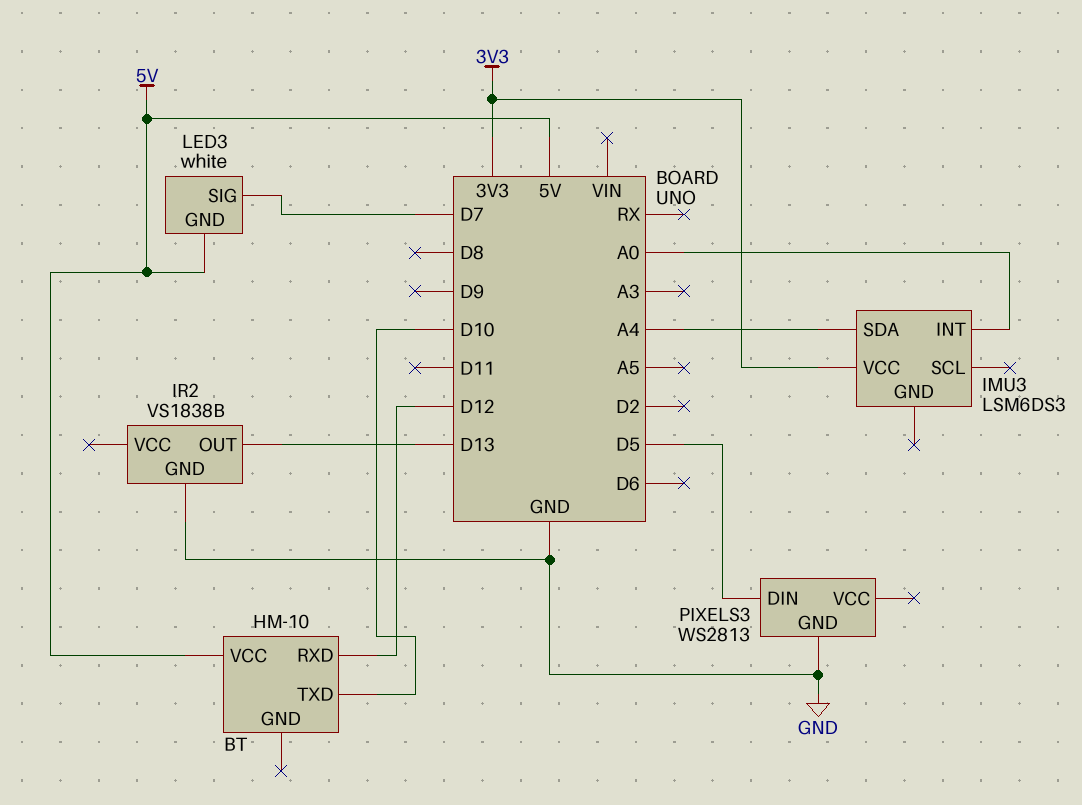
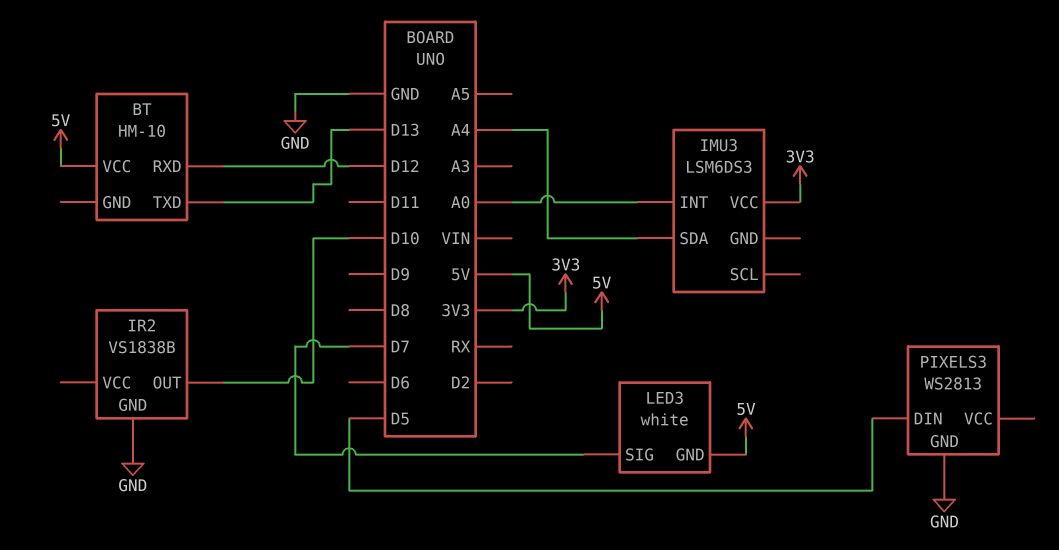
BT pin TXD: D10 -> D13
IR2 pin OUT: D13 -> D10

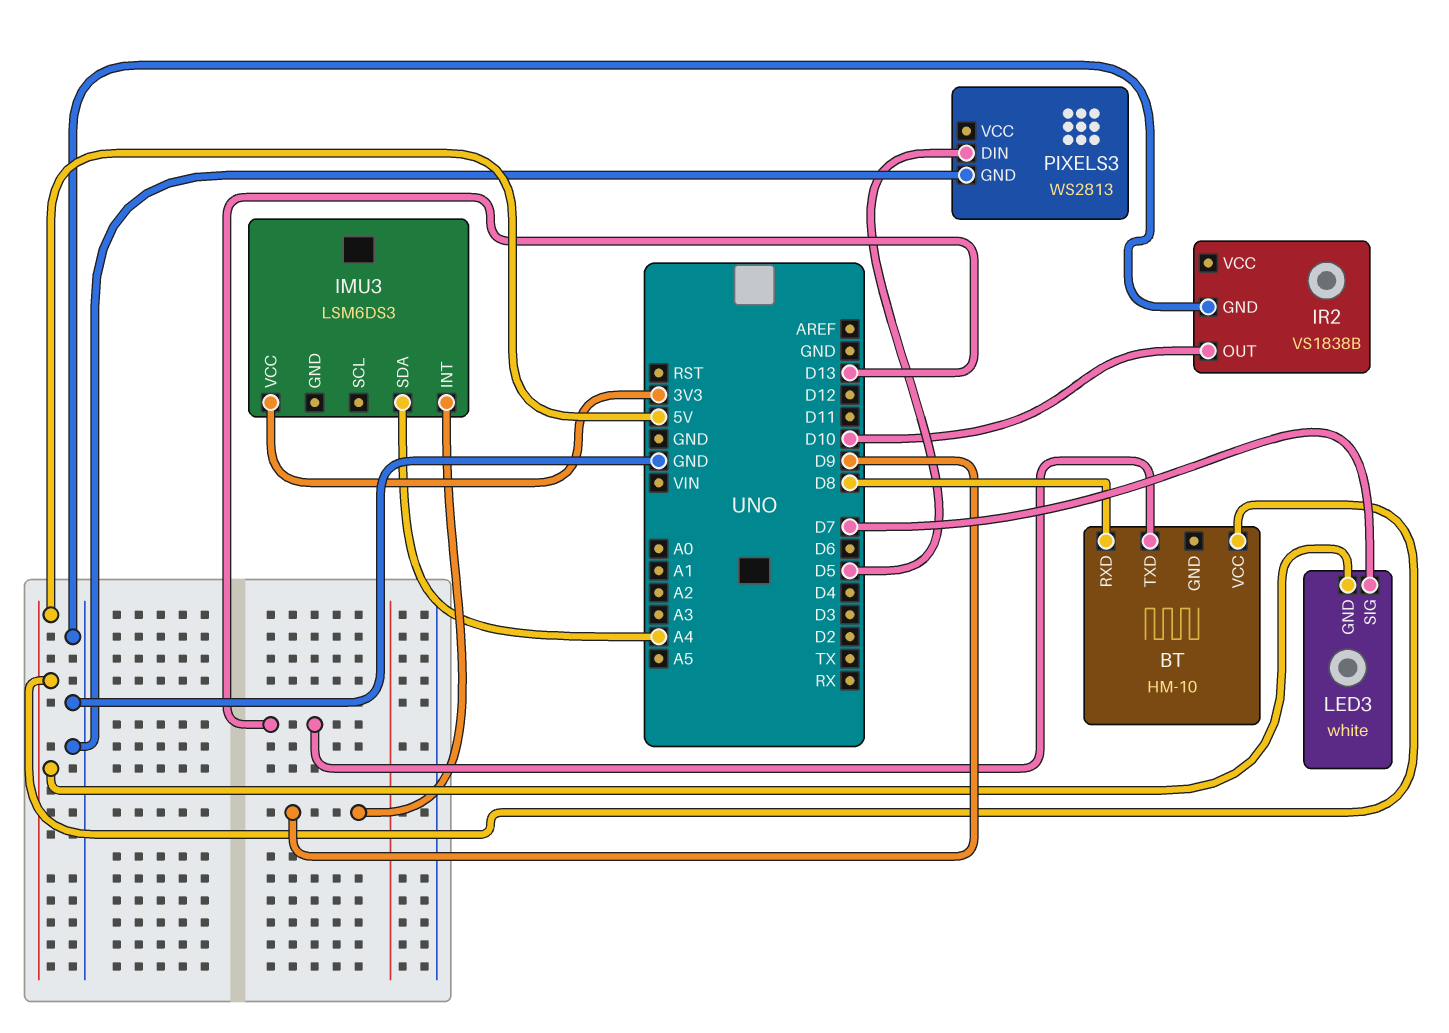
BT pin RXD: D12 -> D8
IMU3 pin INT: A0 -> D9

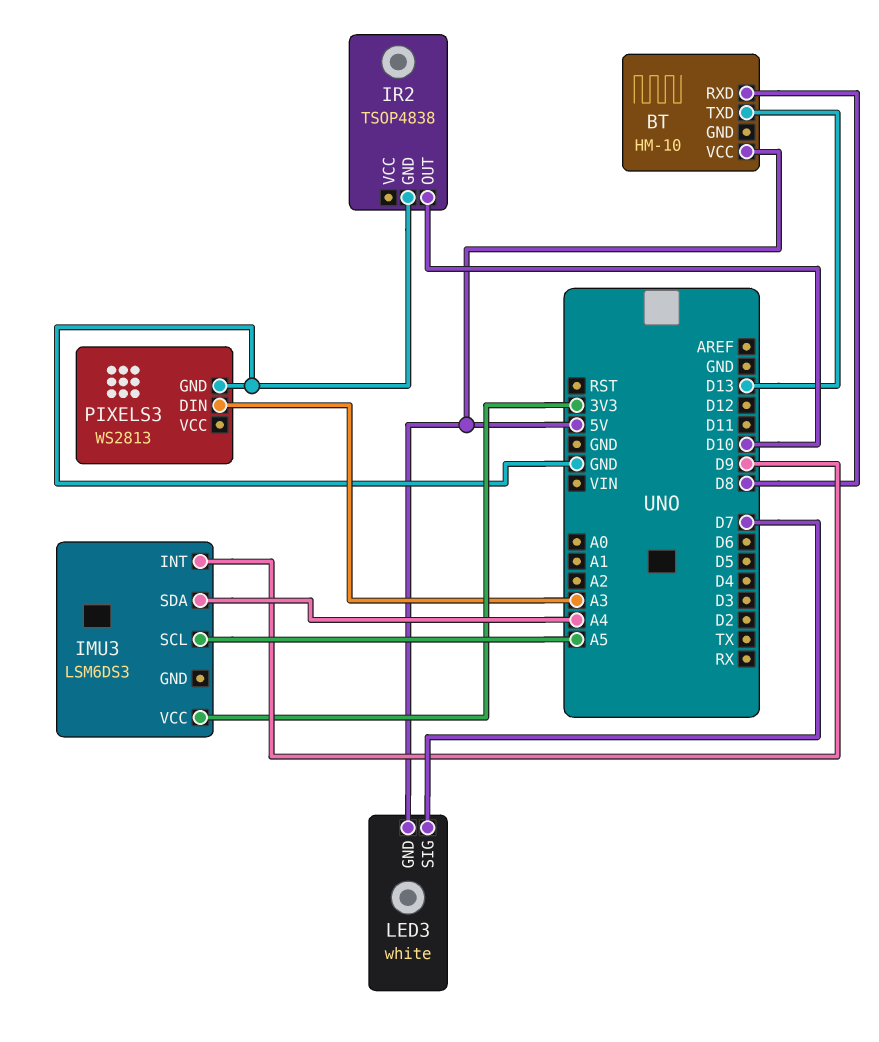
IMU3 pin SCL: none -> A5
IR2: VS1838B -> TSOP4838
PIXELS3 pin DIN: D5 -> A3

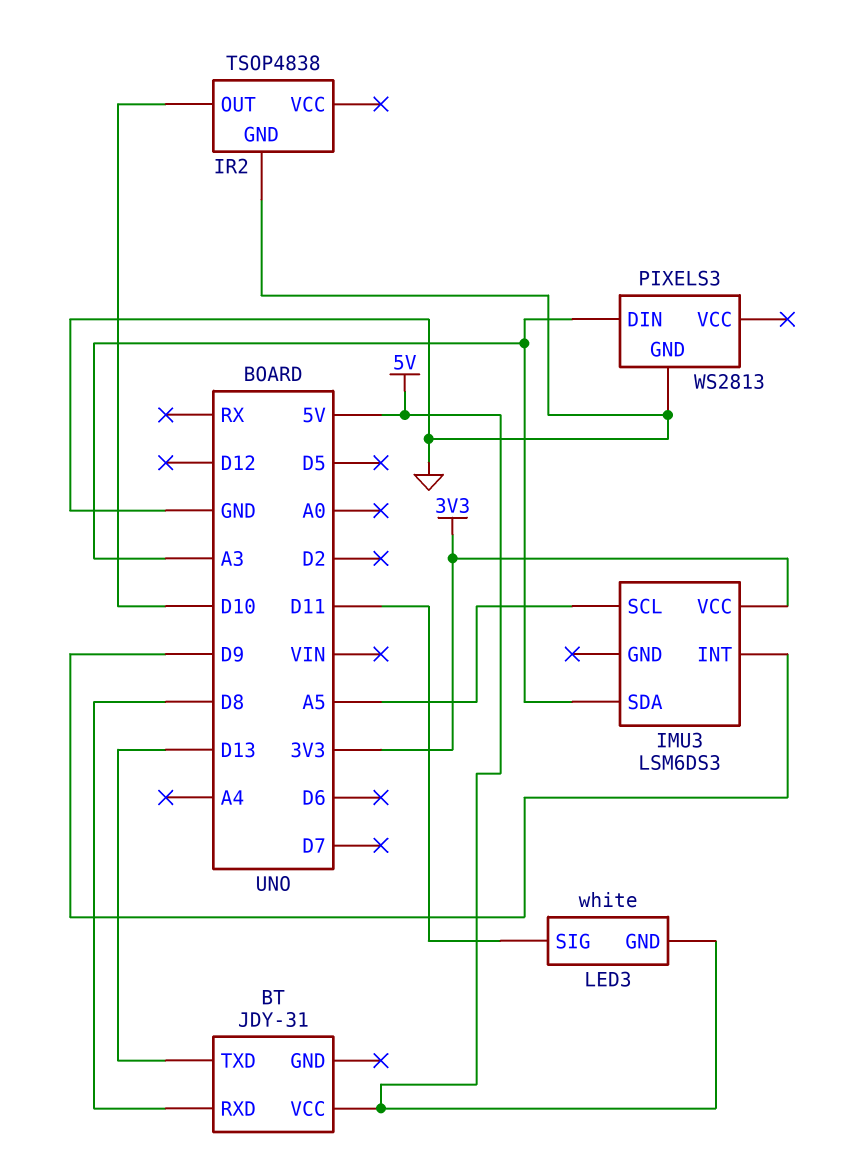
BT: HM-10 -> JDY-31
IMU3 pin SDA: A4 -> A3
LED3 pin SIG: D7 -> D11

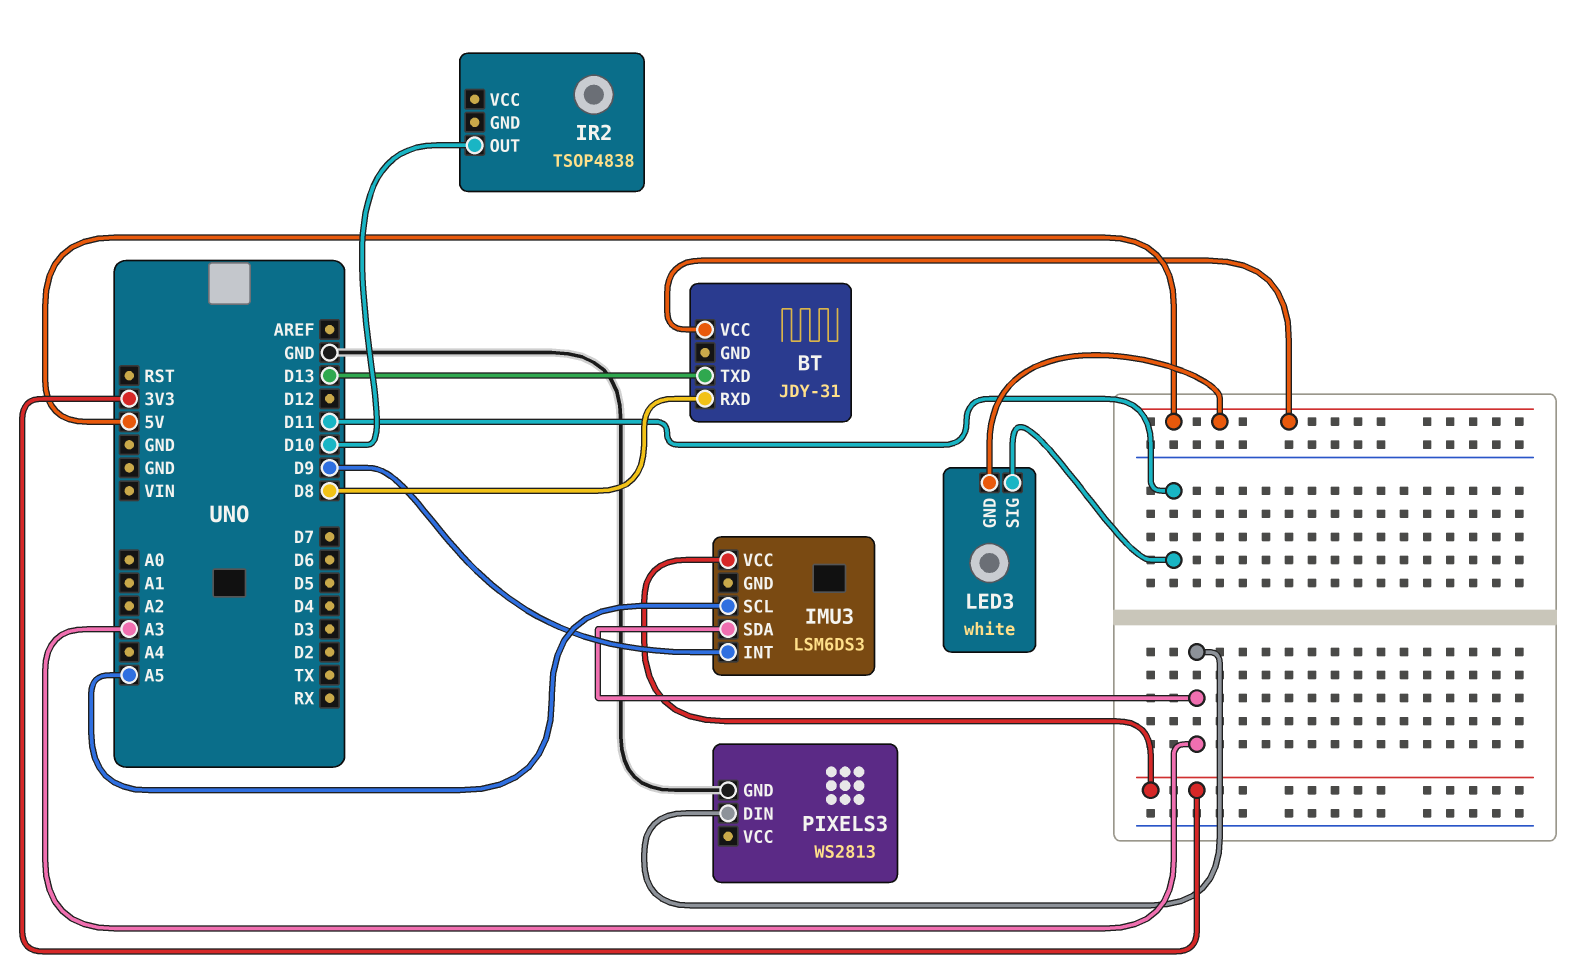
IR2 pin GND: GND -> none

